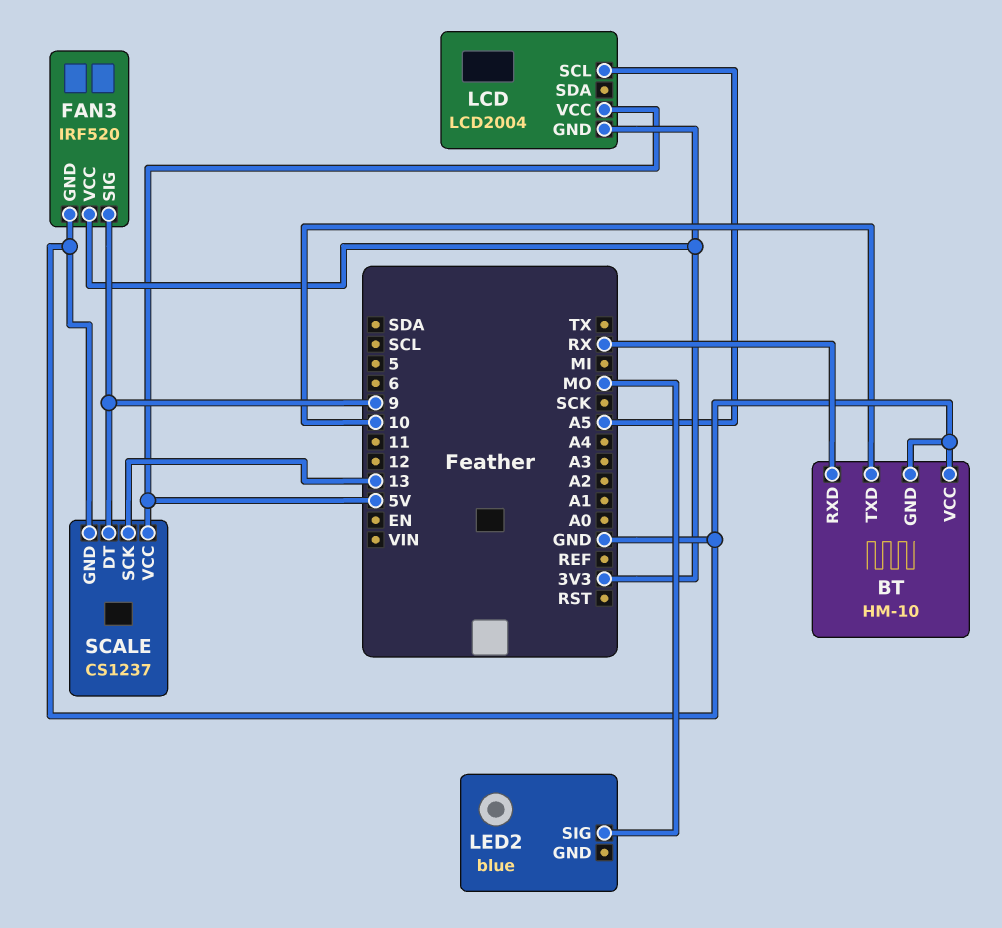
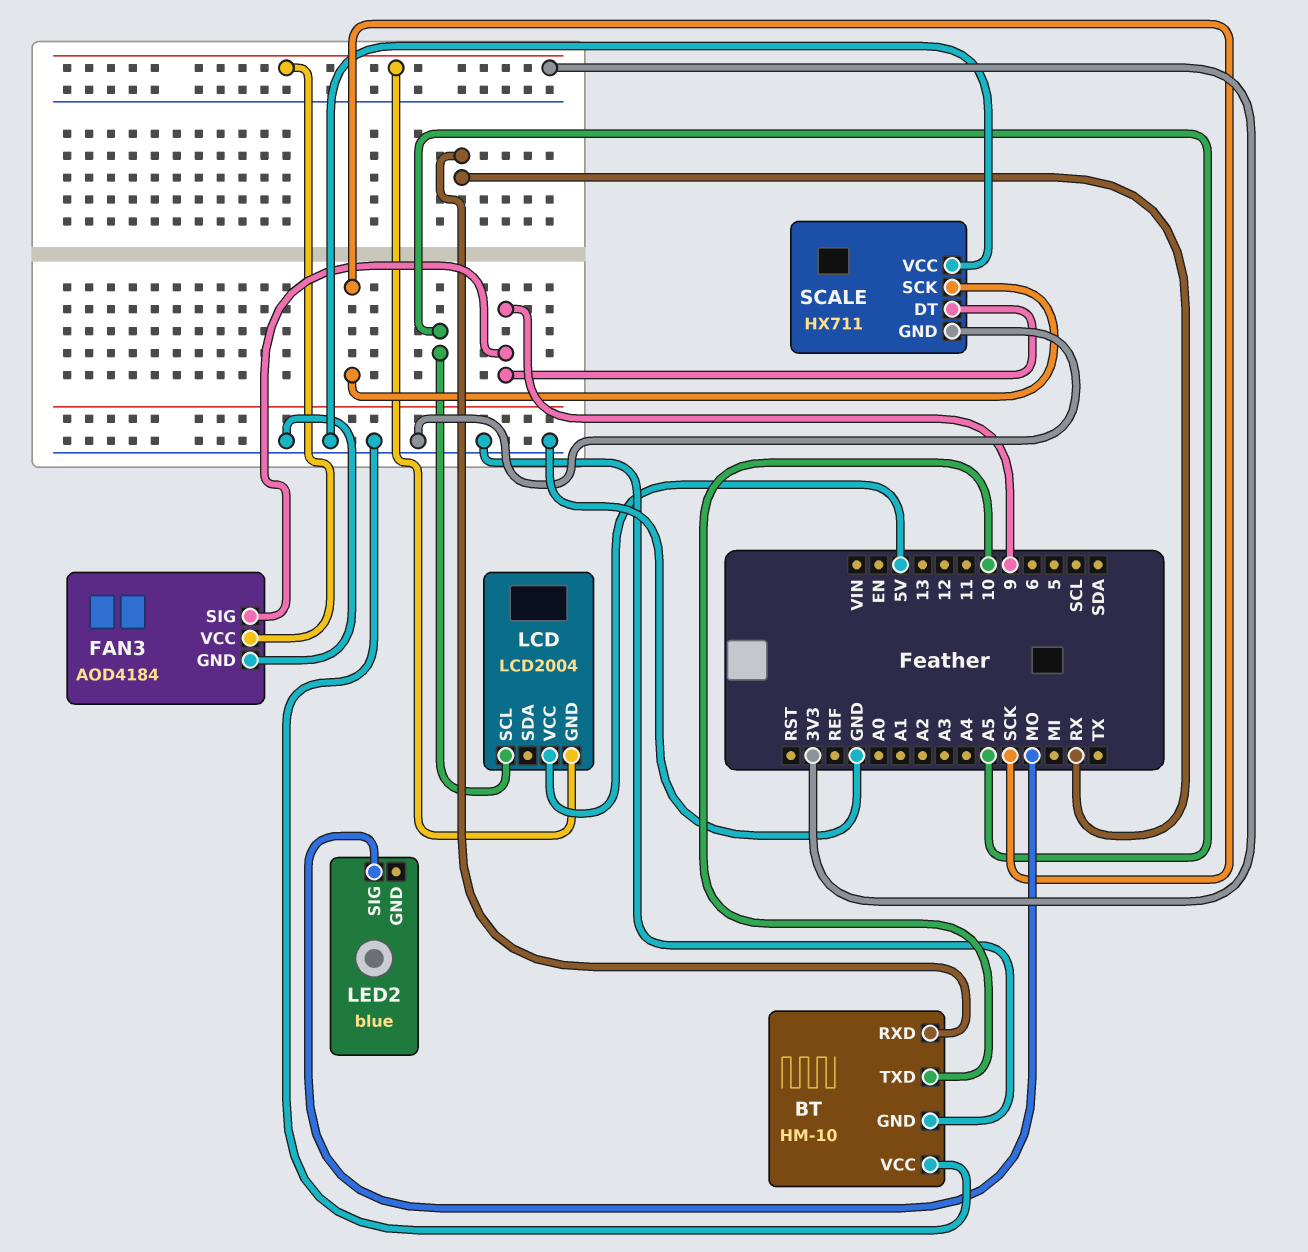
FAN3: IRF520 -> AOD4184
SCALE: CS1237 -> HX711
SCALE pin SCK: 13 -> SCK
SCALE pin VCC: 5V -> GND

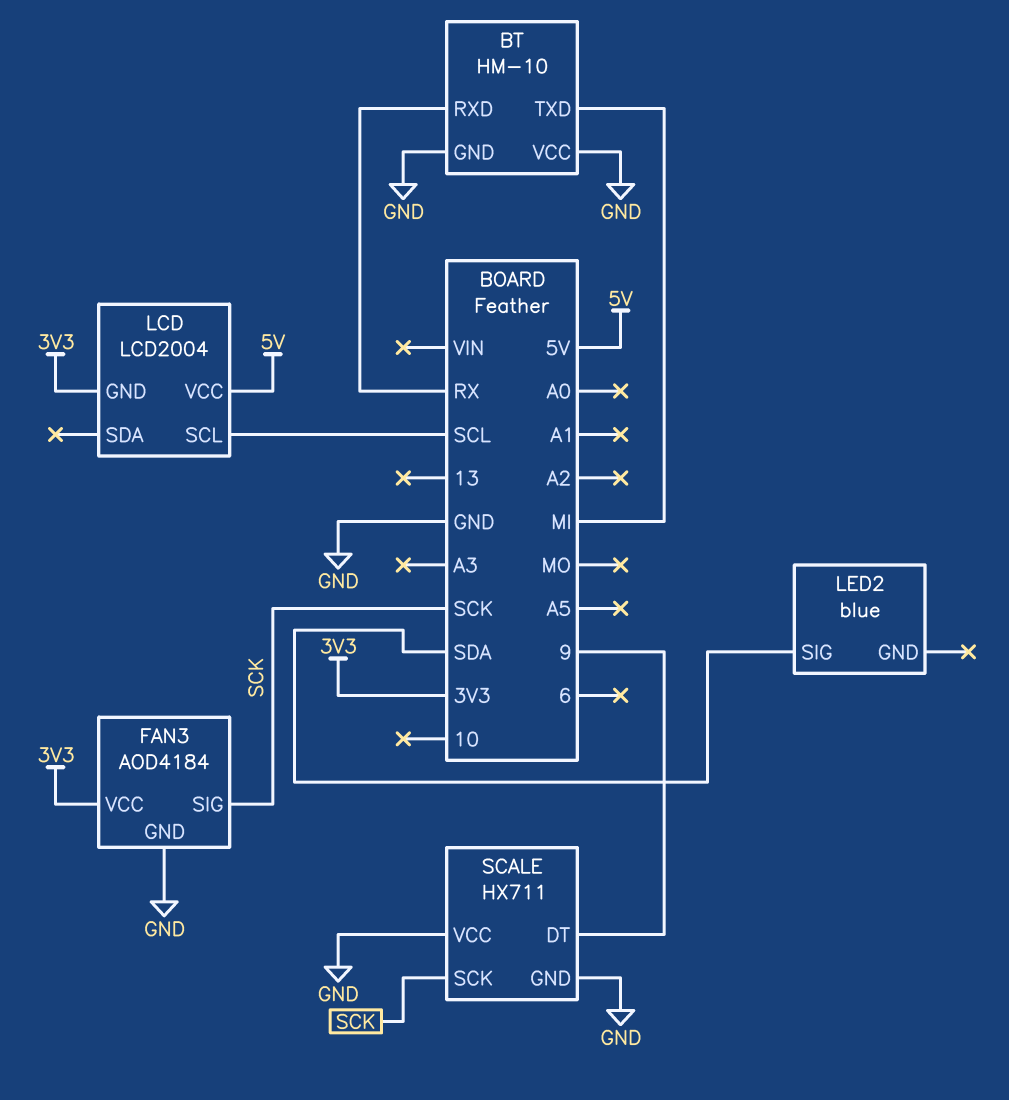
BT pin TXD: 10 -> MI
FAN3 pin SIG: 9 -> SCK
LCD pin SCL: A5 -> SCL
LED2 pin SIG: MO -> SDA

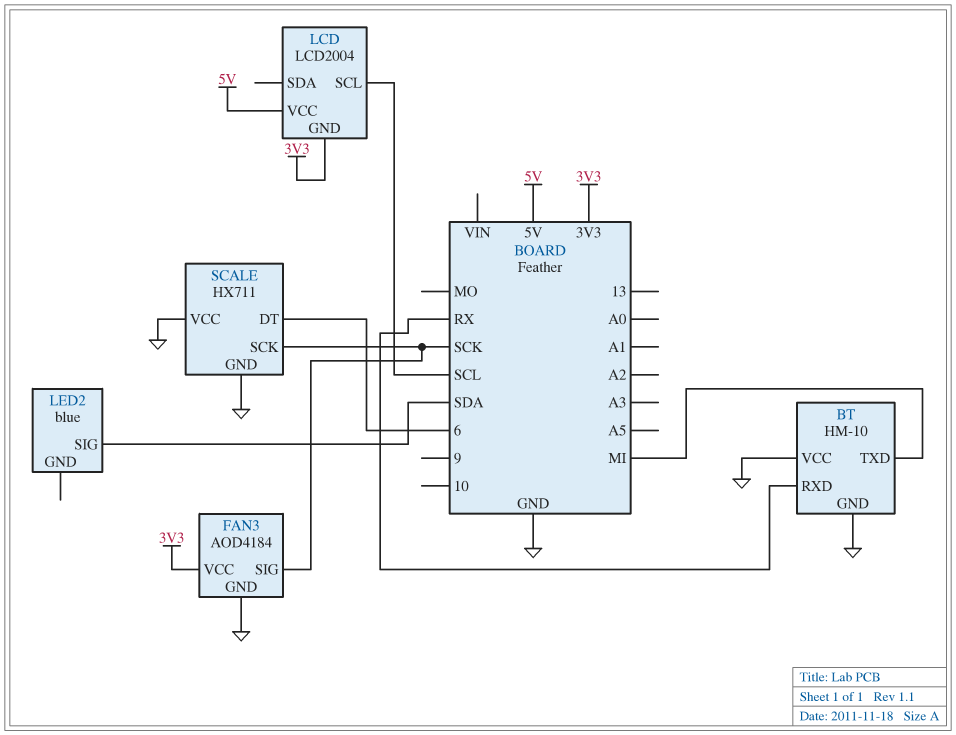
SCALE pin DT: 9 -> 6

